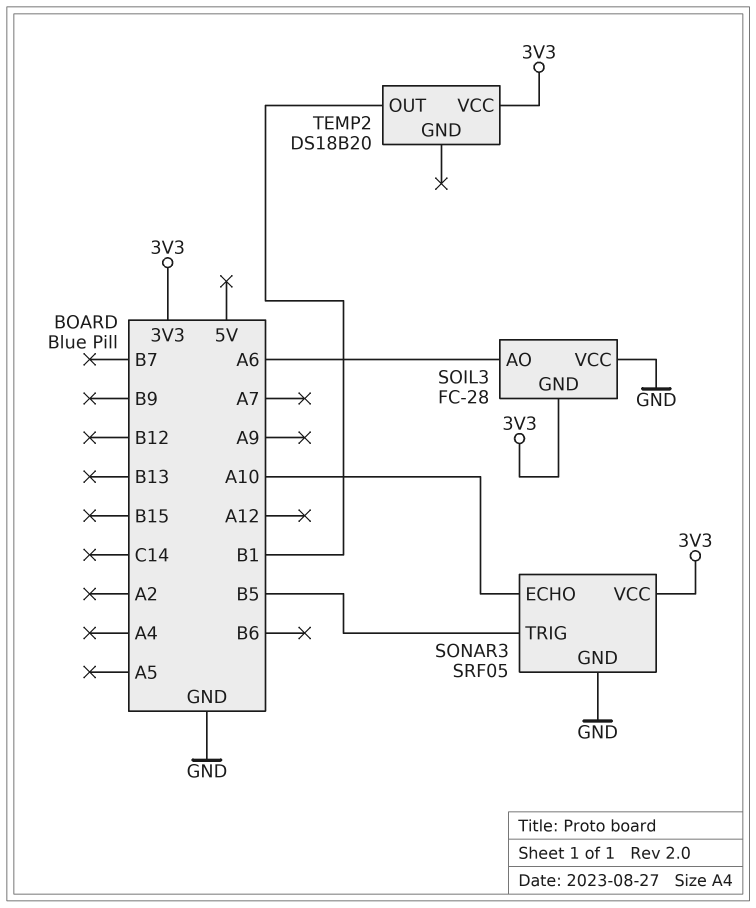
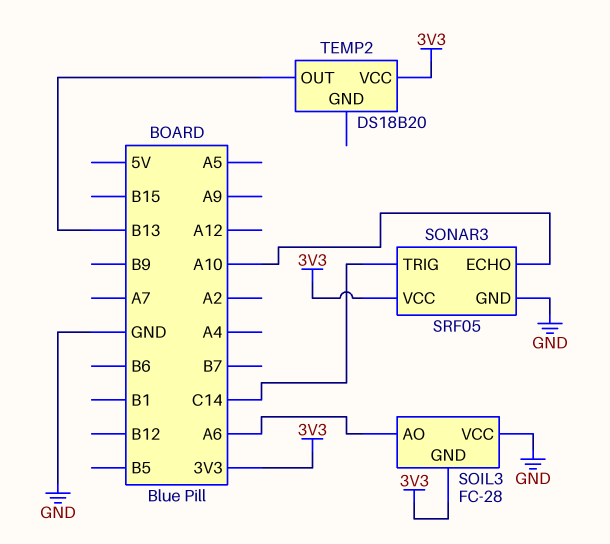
SONAR3 pin TRIG: B5 -> C14
TEMP2 pin OUT: B1 -> B13

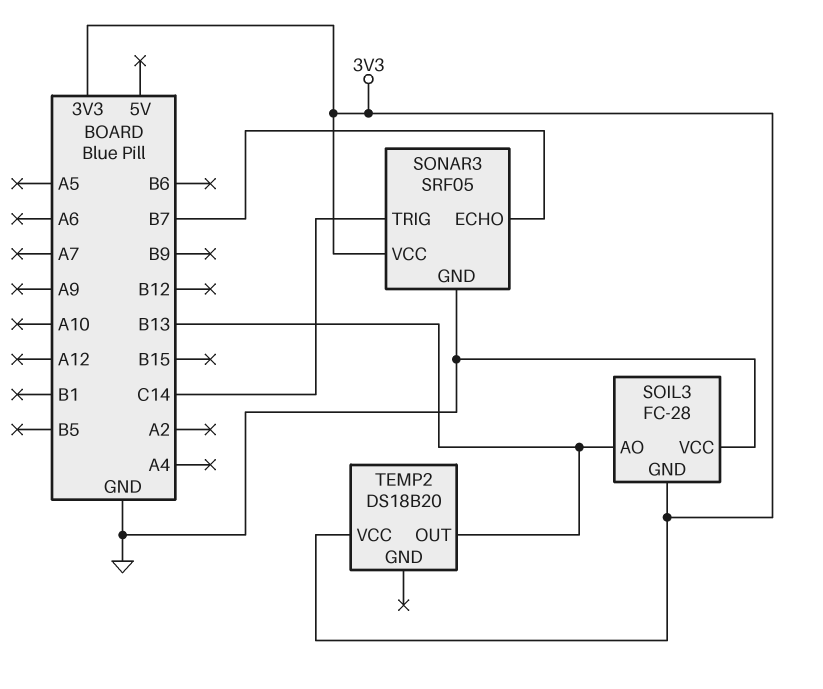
SOIL3 pin AO: A6 -> B13
SONAR3 pin ECHO: A10 -> B7

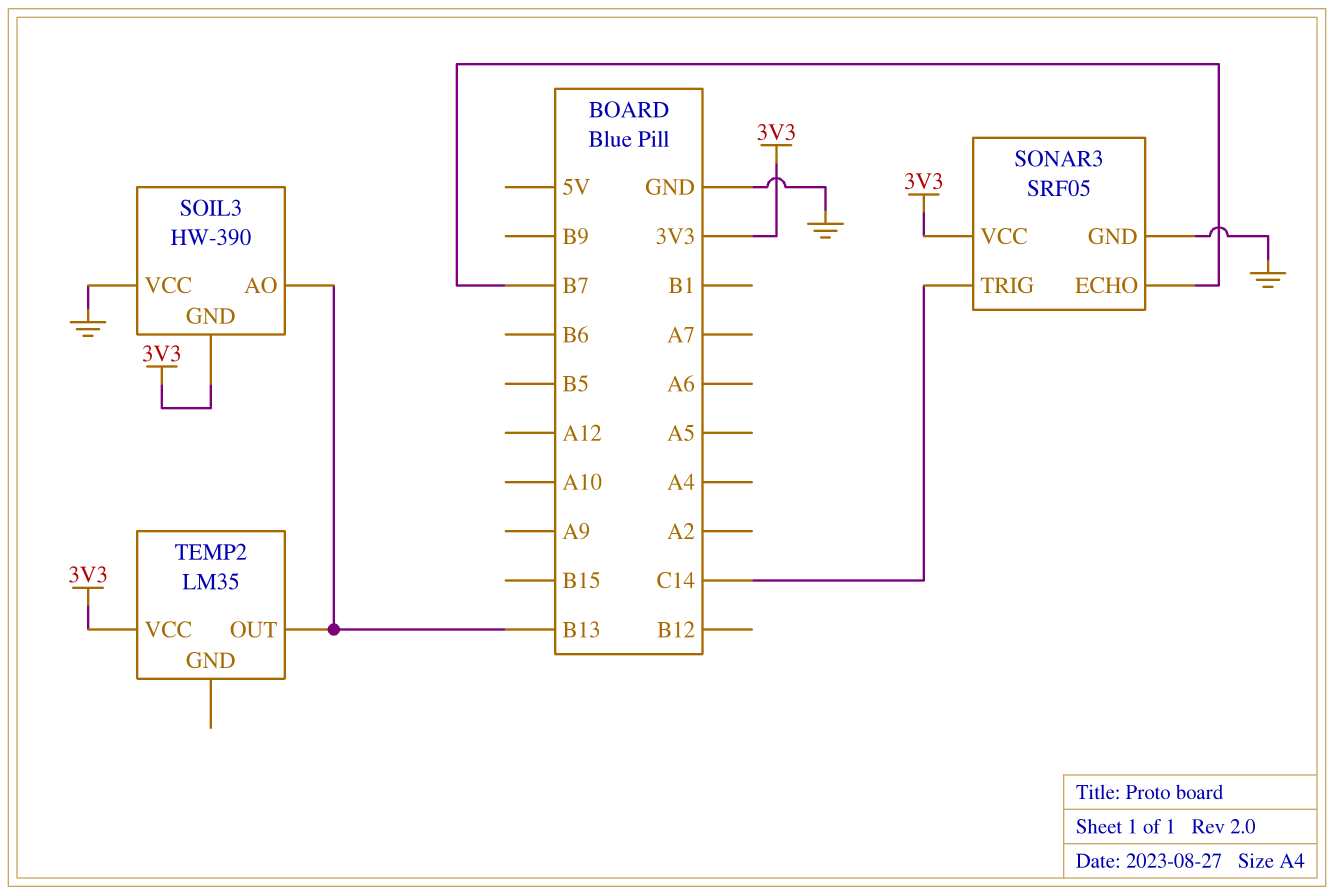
SOIL3: FC-28 -> HW-390
TEMP2: DS18B20 -> LM35

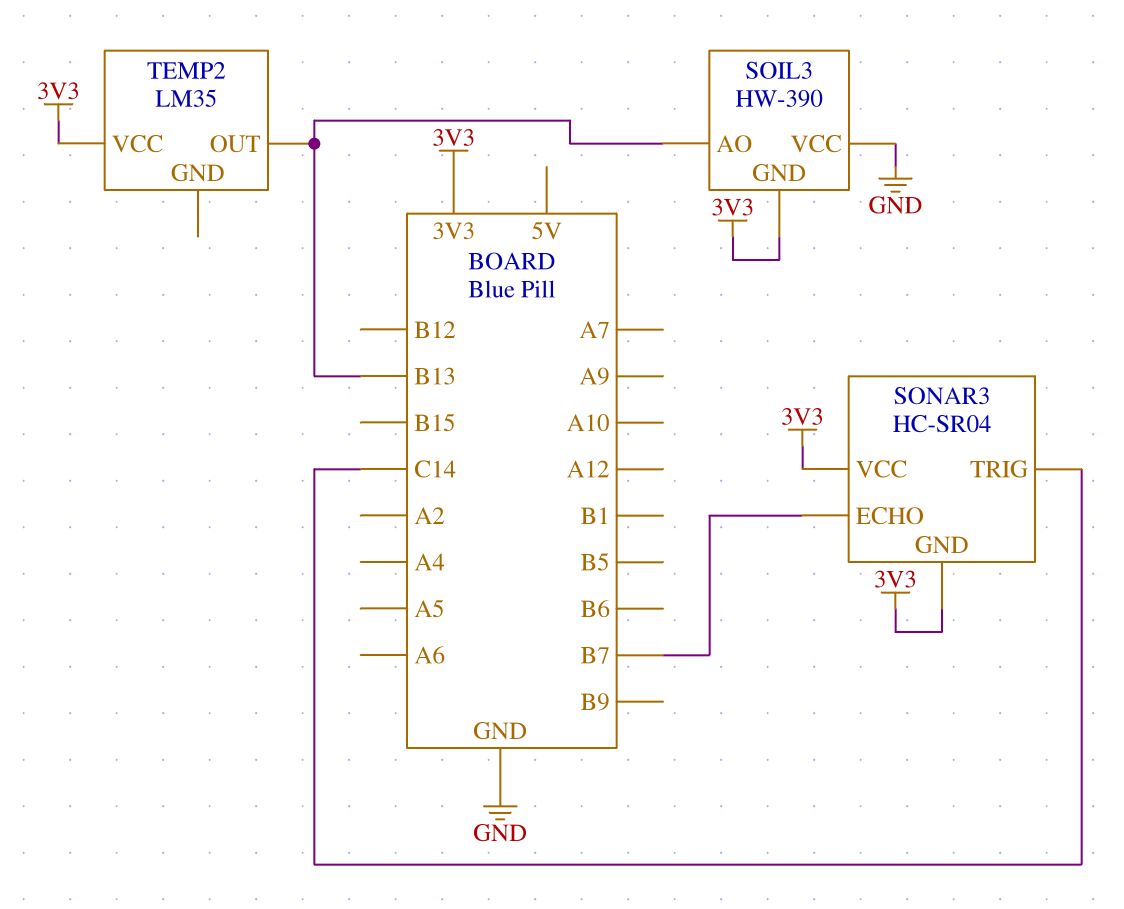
SONAR3: SRF05 -> HC-SR04
SONAR3 pin GND: GND -> 3V3

